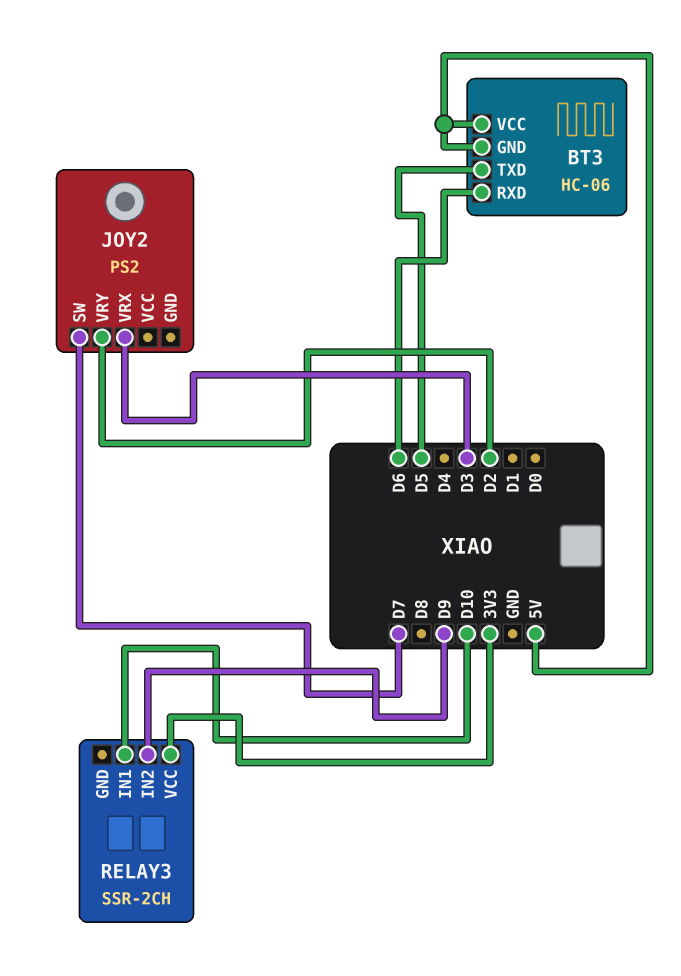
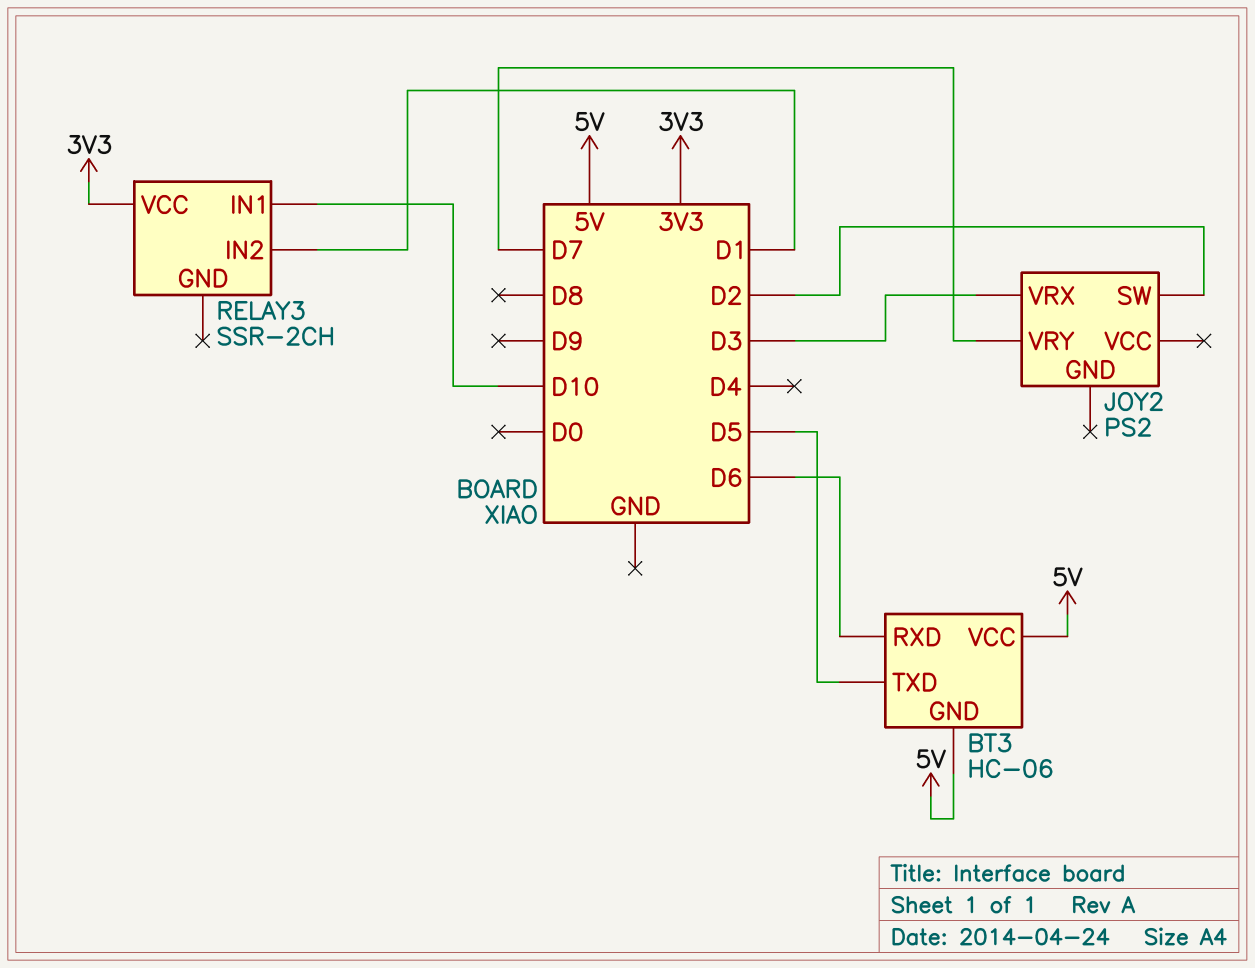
JOY2 pin SW: D7 -> D2
JOY2 pin VRY: D2 -> D7
RELAY3 pin IN2: D9 -> D1

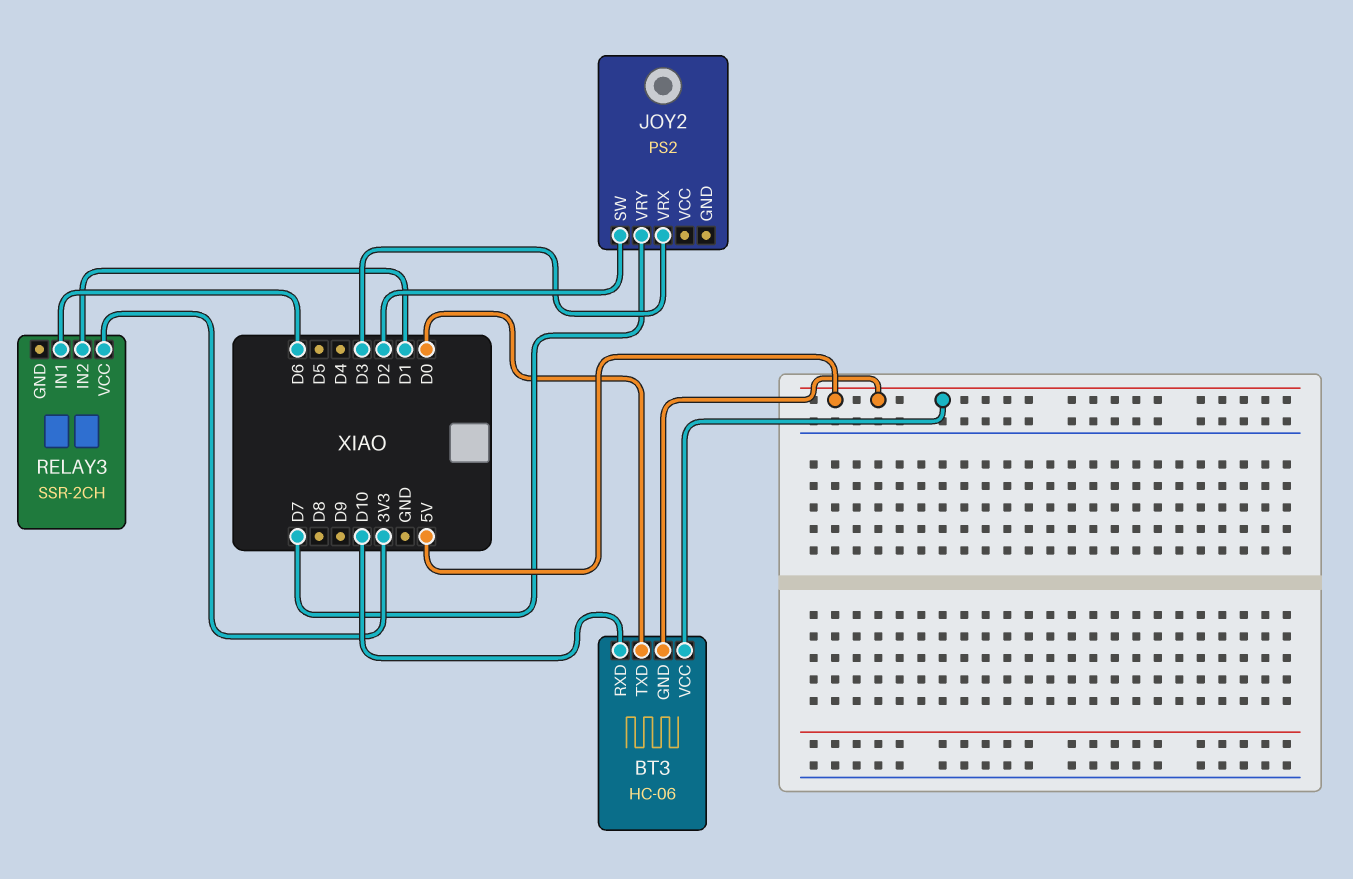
BT3 pin RXD: D6 -> D10
BT3 pin TXD: D5 -> D0
RELAY3 pin IN1: D10 -> D6

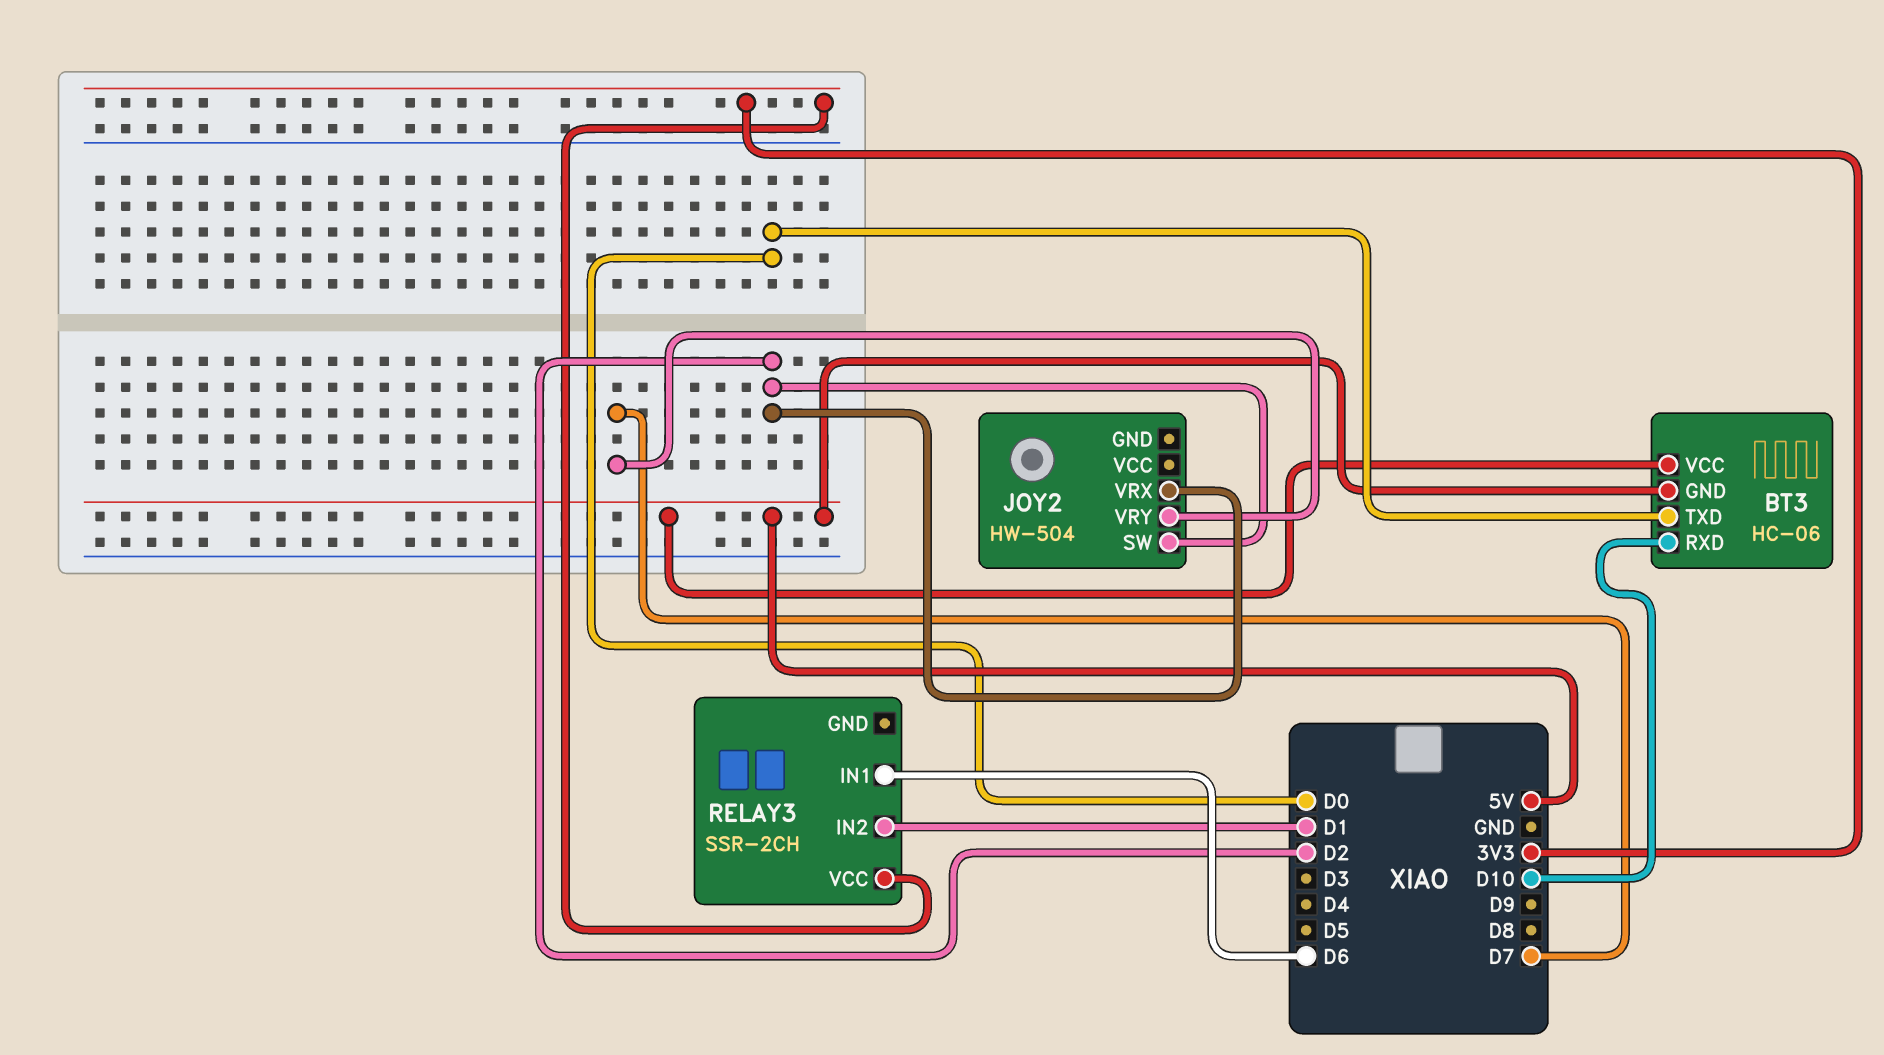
JOY2: PS2 -> HW-504
JOY2 pin VRX: D3 -> D2

